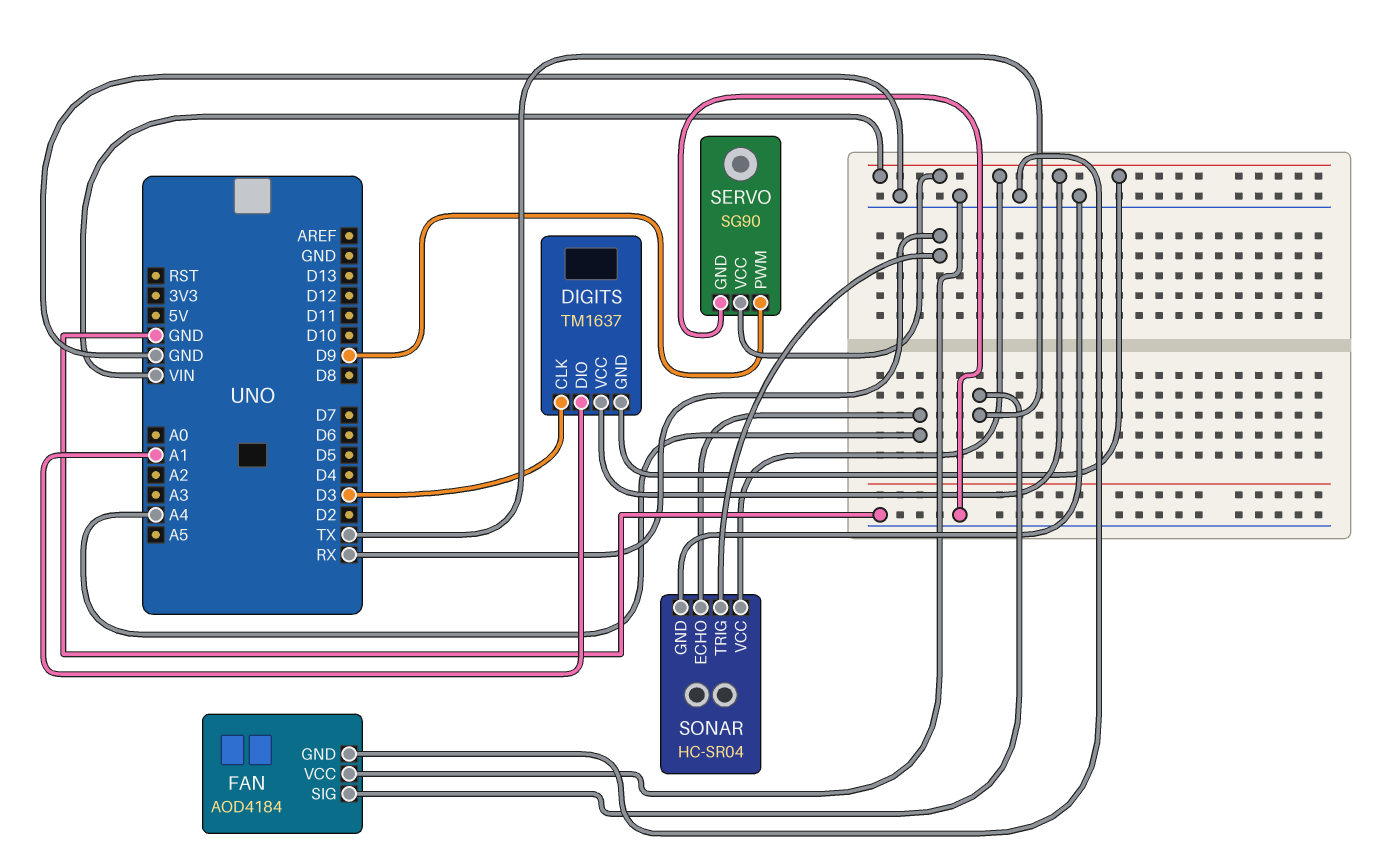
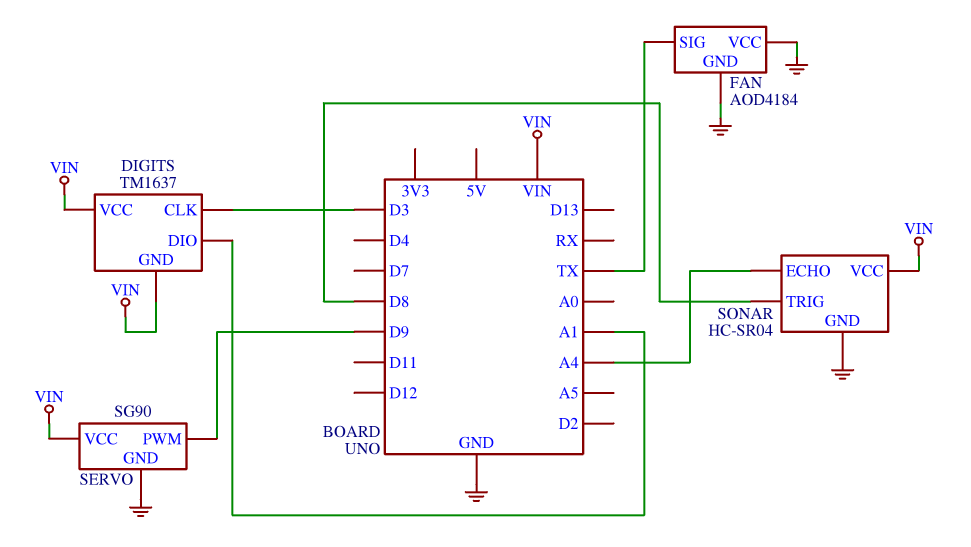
SONAR pin TRIG: RX -> D8

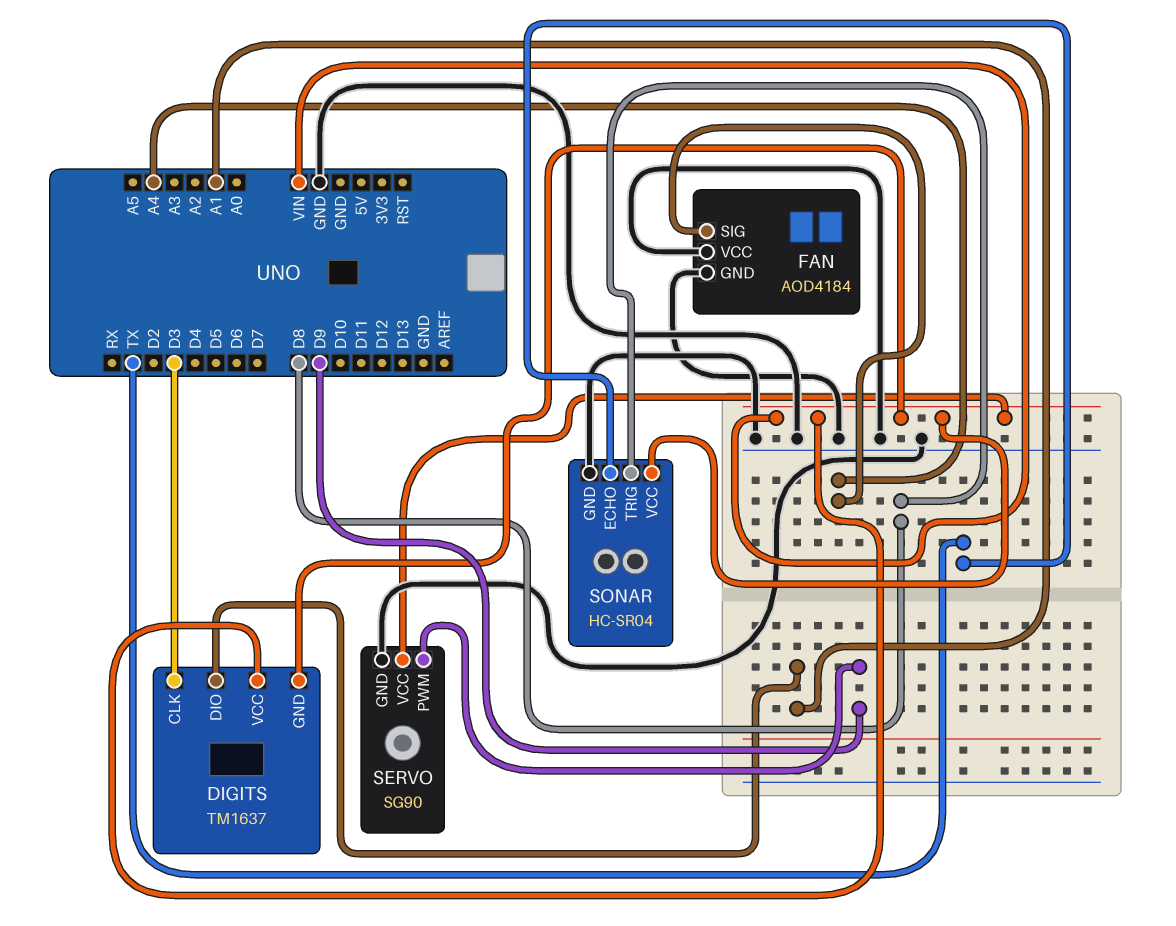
FAN pin SIG: TX -> A4
SONAR pin ECHO: A4 -> TX

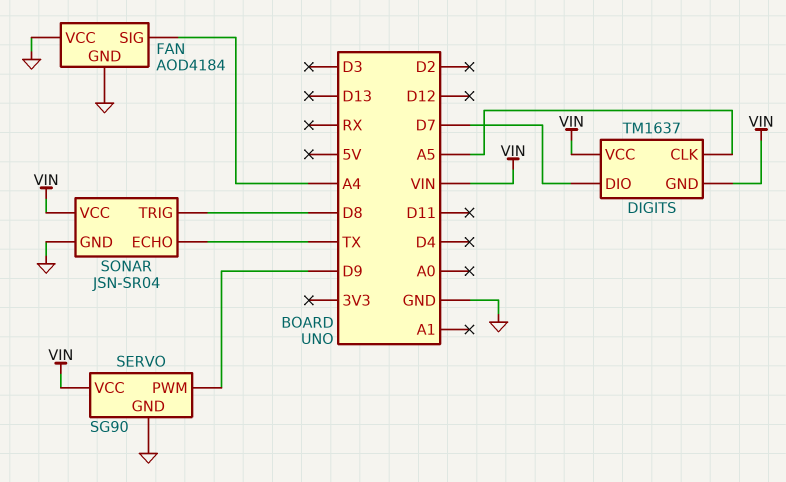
DIGITS pin CLK: D3 -> A5
DIGITS pin DIO: A1 -> D7
SONAR: HC-SR04 -> JSN-SR04

